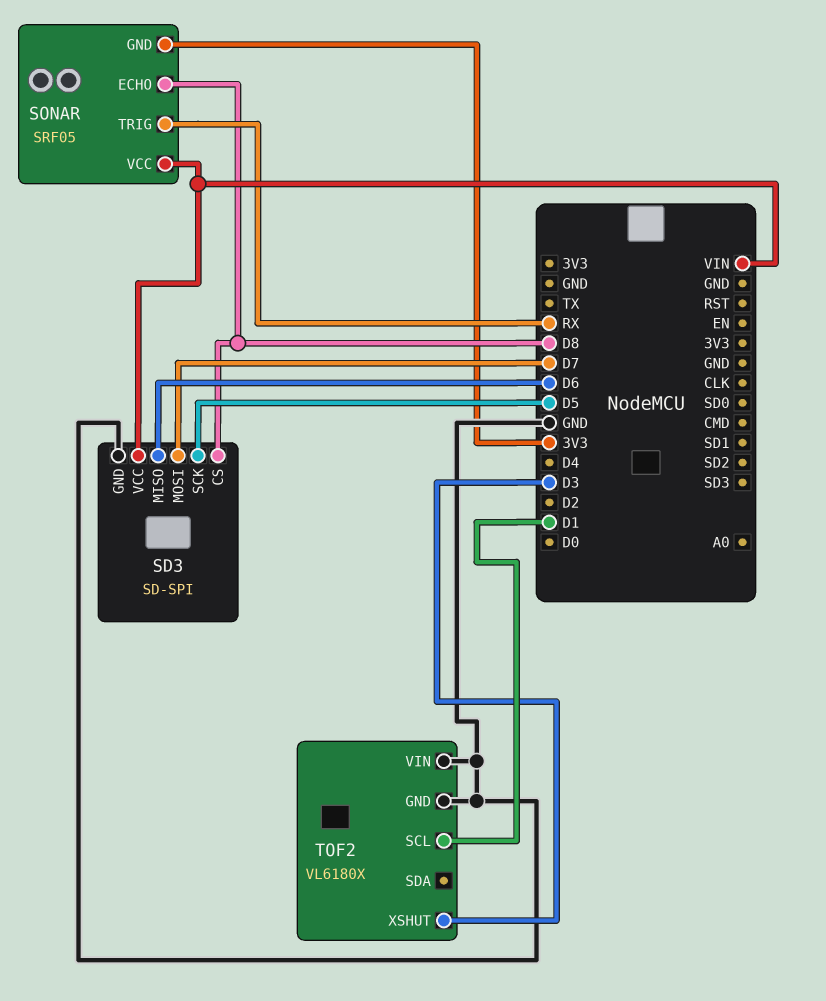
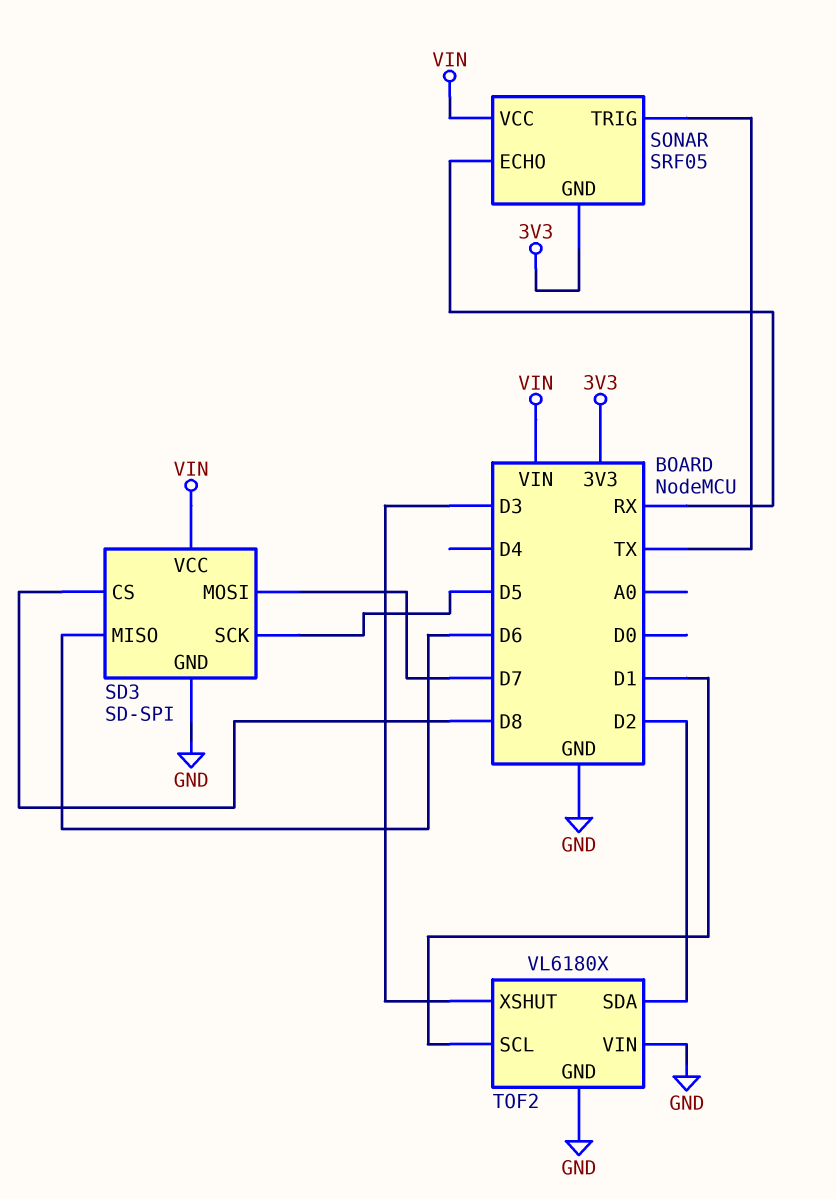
SONAR pin ECHO: D8 -> RX
SONAR pin TRIG: RX -> TX
TOF2 pin SDA: none -> D2

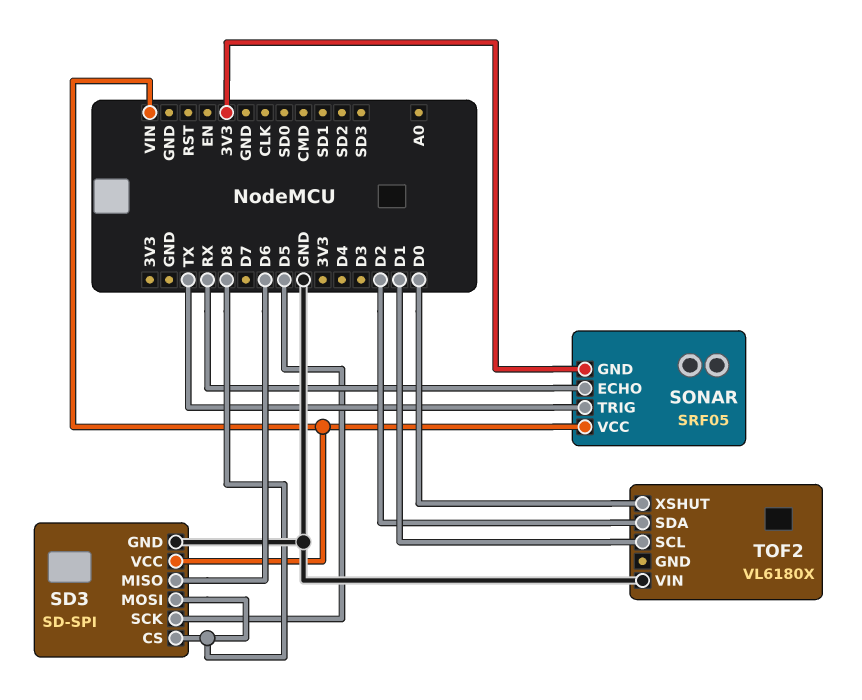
SD3 pin MOSI: D7 -> D8
TOF2 pin GND: GND -> none
TOF2 pin XSHUT: D3 -> D0

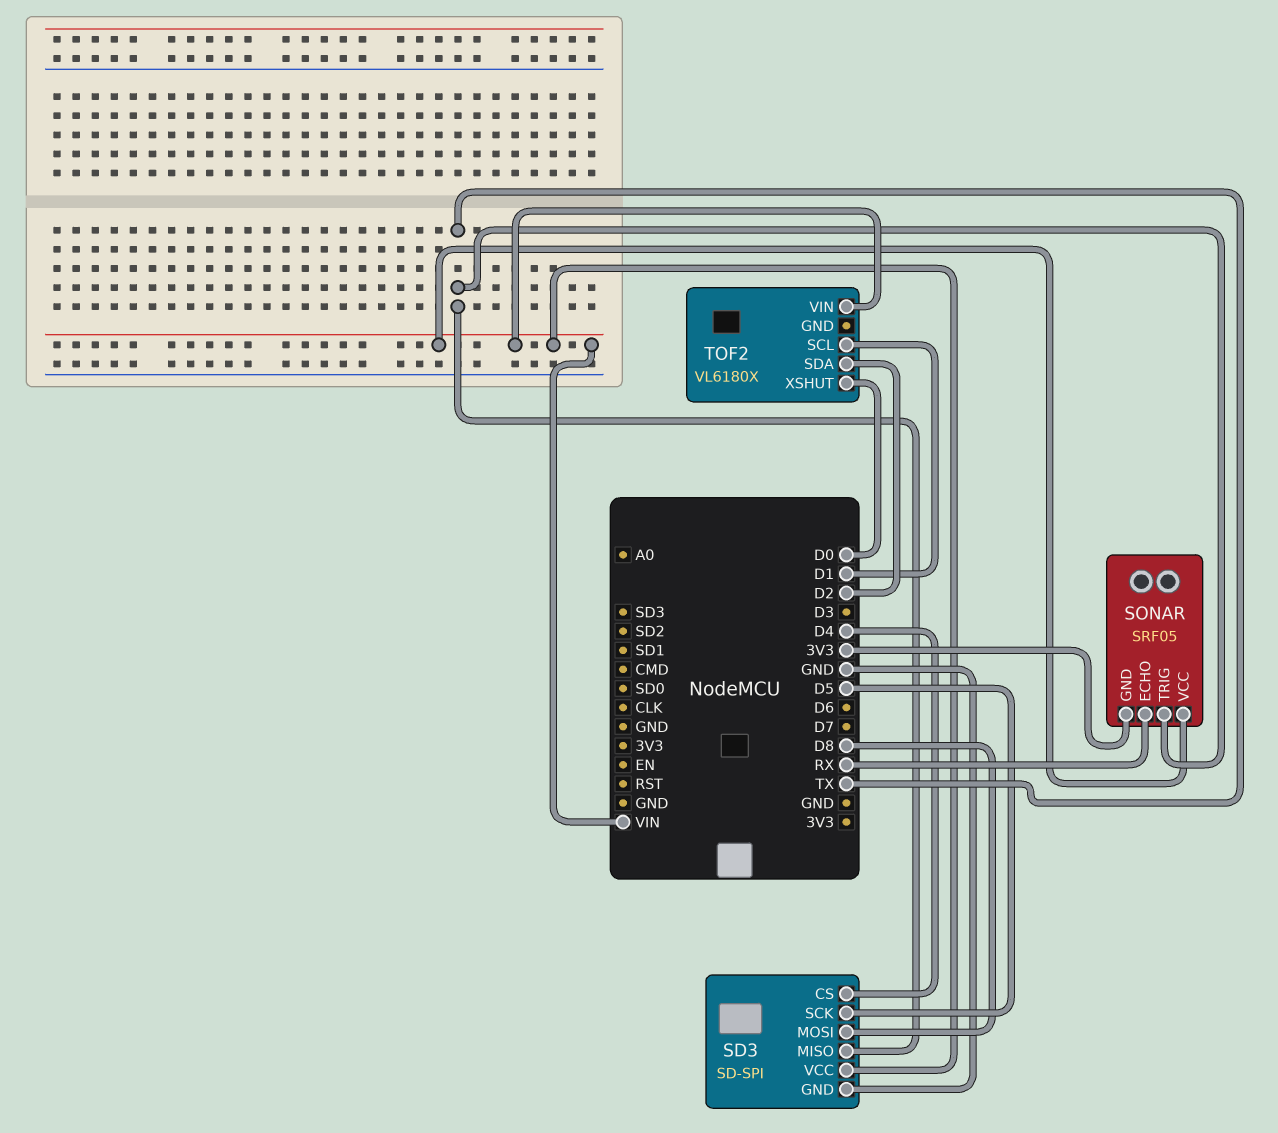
SD3 pin CS: D8 -> D4
SD3 pin MISO: D6 -> TX
TOF2 pin VIN: GND -> VIN

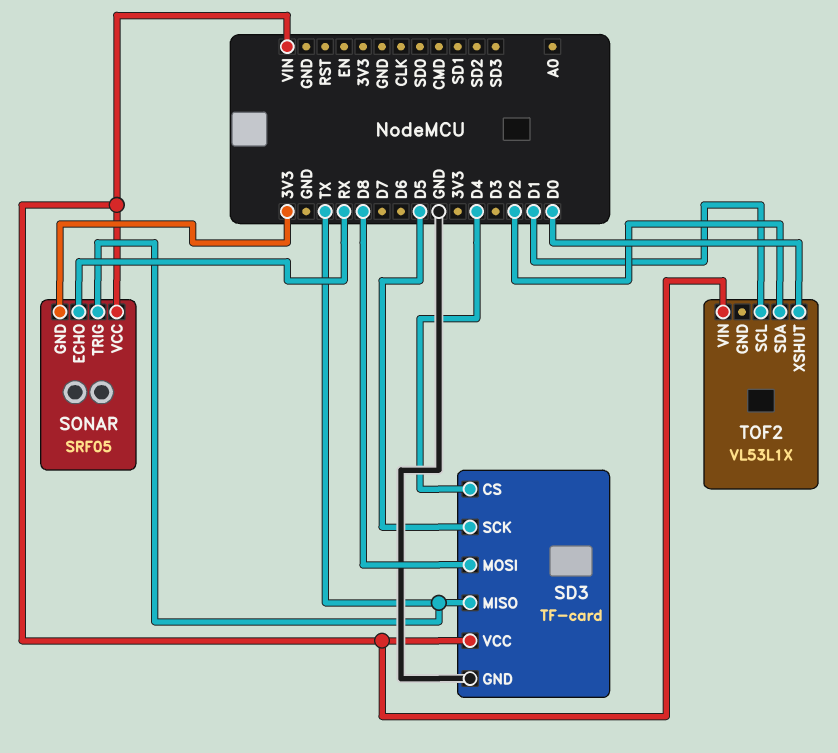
SD3: SD-SPI -> TF-card
TOF2: VL6180X -> VL53L1X

